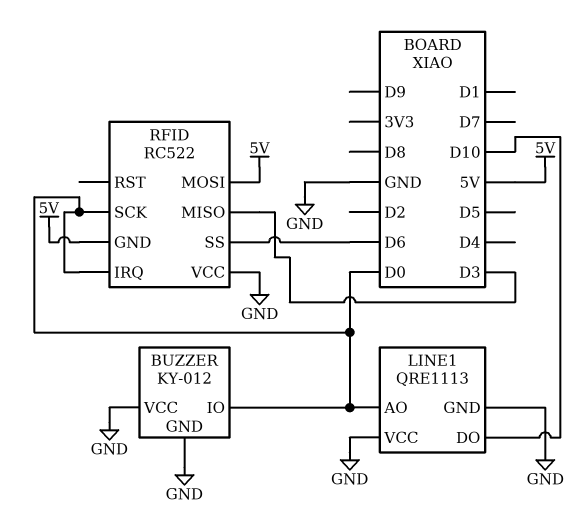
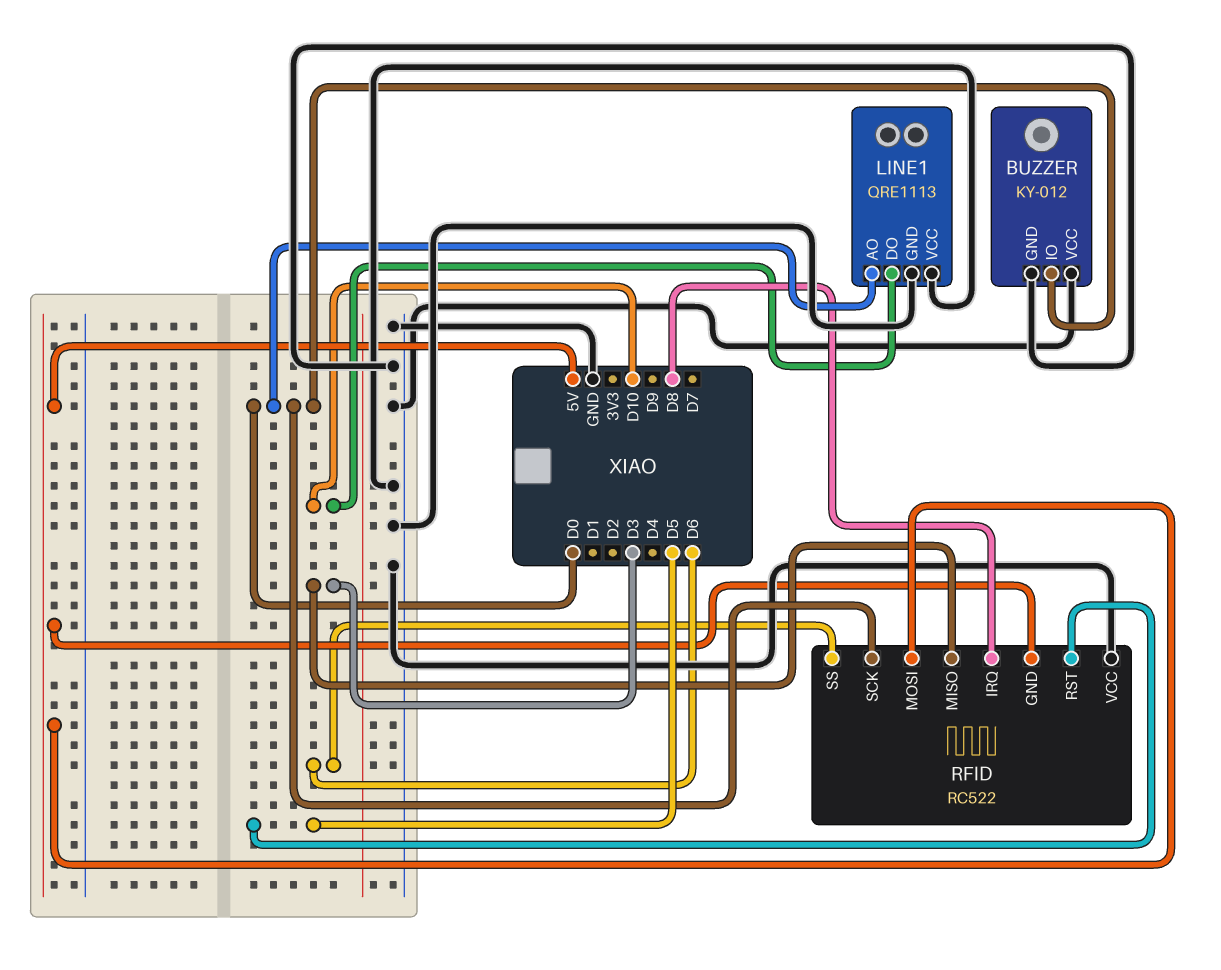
RFID pin IRQ: D0 -> D8
RFID pin RST: none -> D5

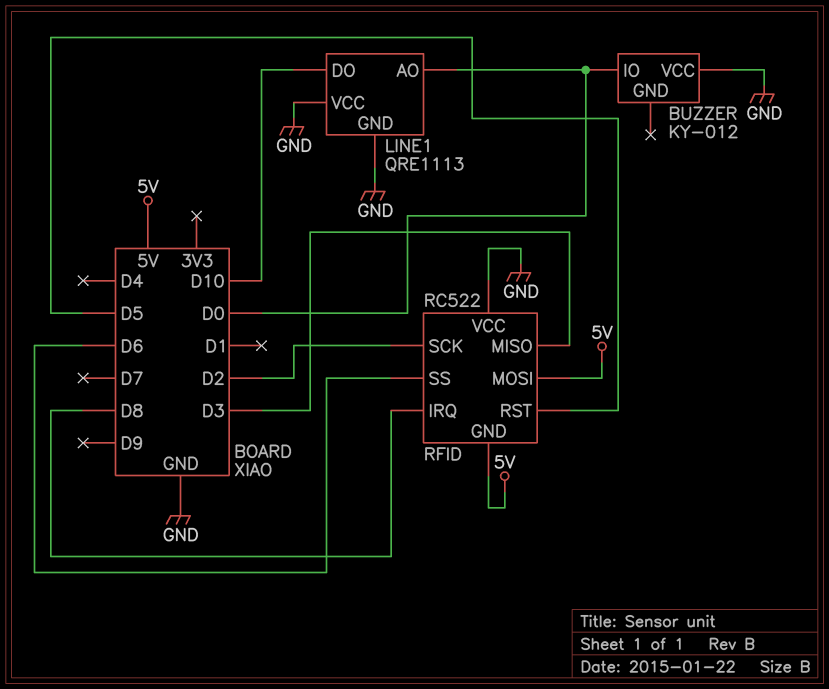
BUZZER pin GND: GND -> none
RFID pin SCK: D0 -> D2

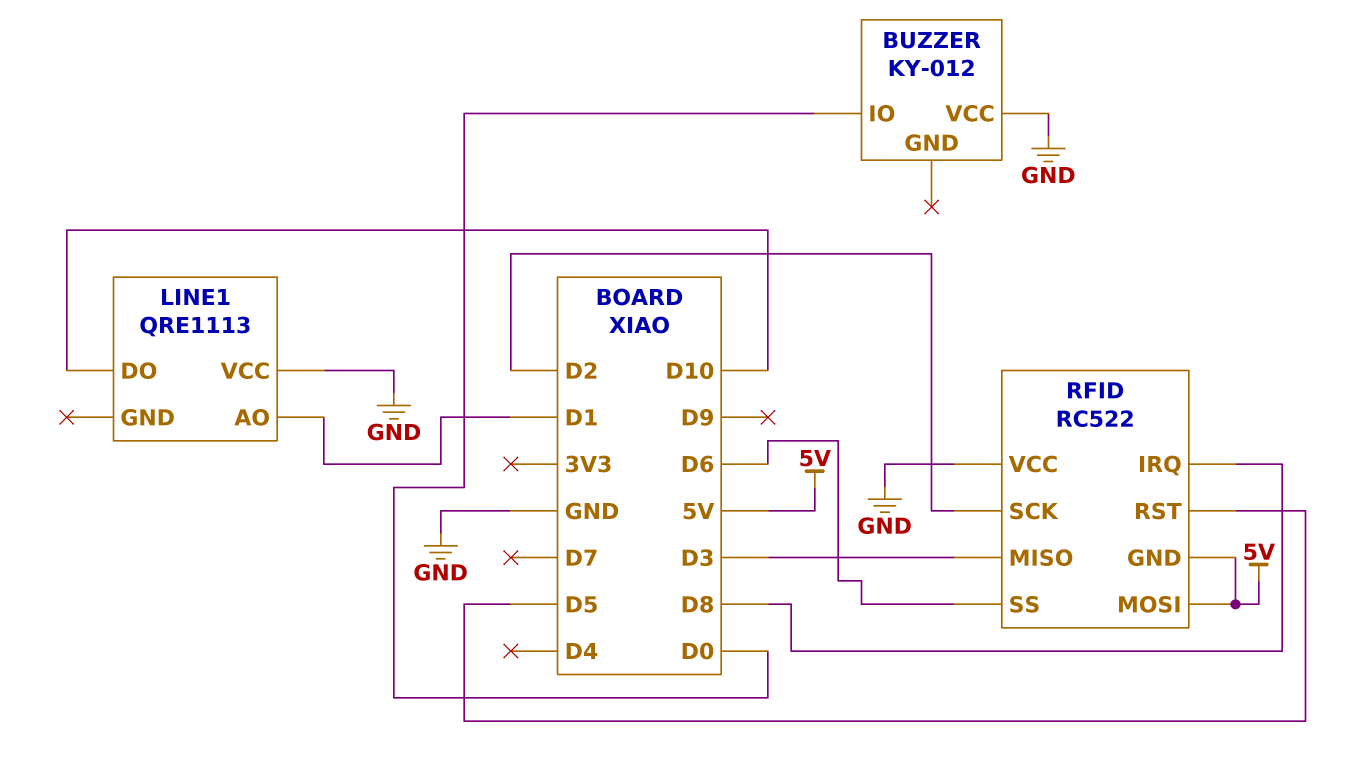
LINE1 pin AO: D0 -> D1
LINE1 pin GND: GND -> none

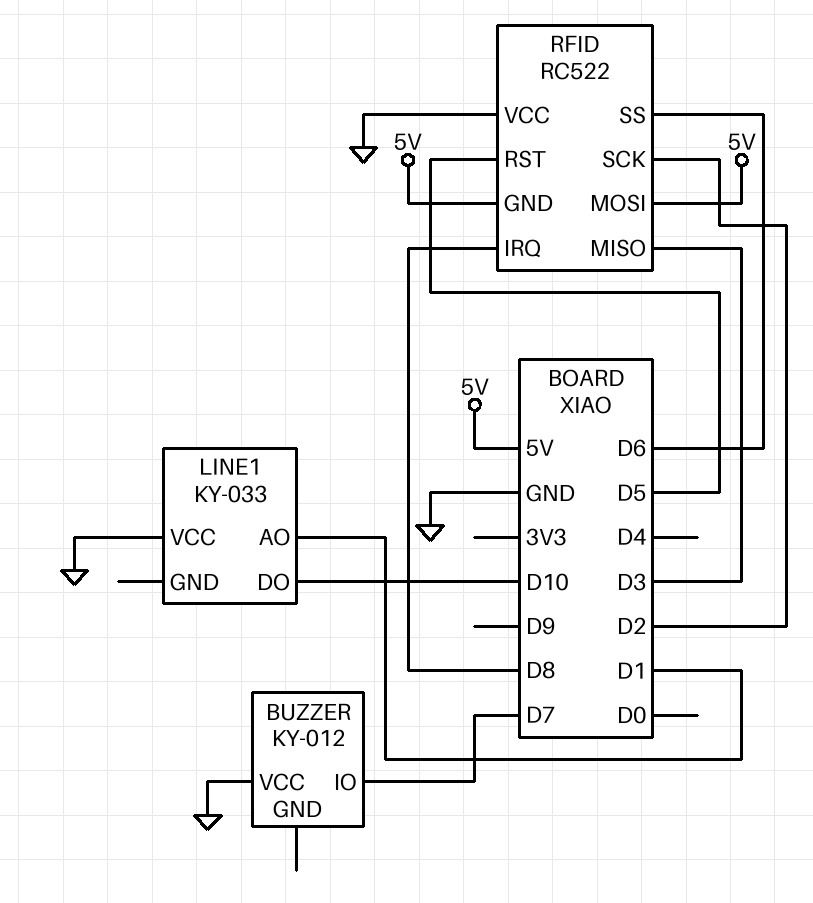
BUZZER pin IO: D0 -> D7
LINE1: QRE1113 -> KY-033

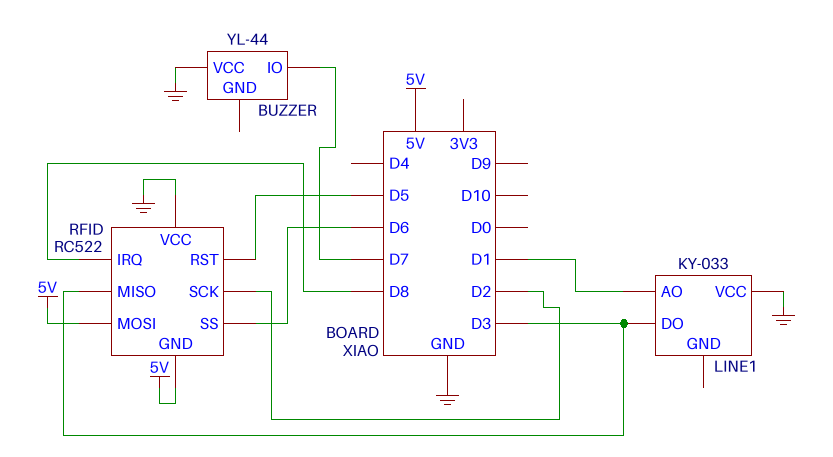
BUZZER: KY-012 -> YL-44
LINE1 pin DO: D10 -> D3

